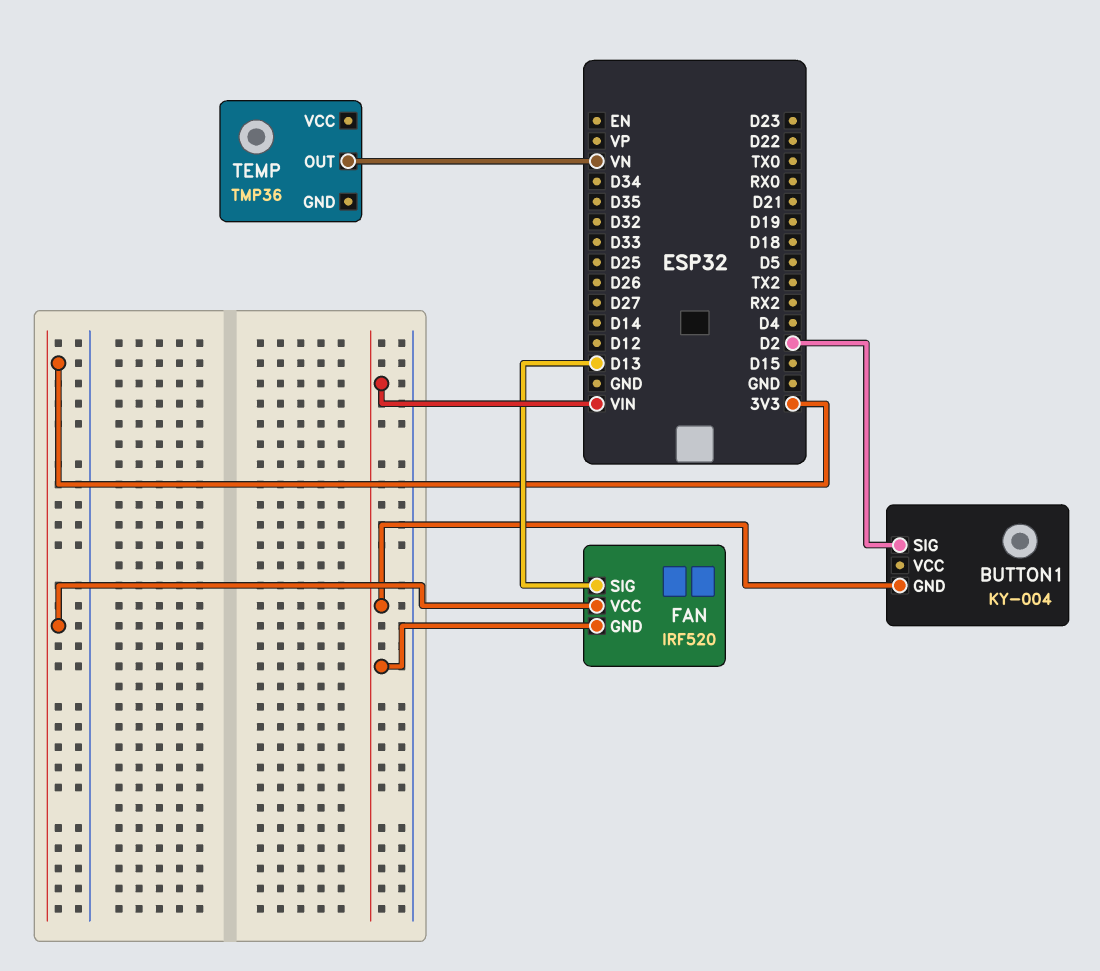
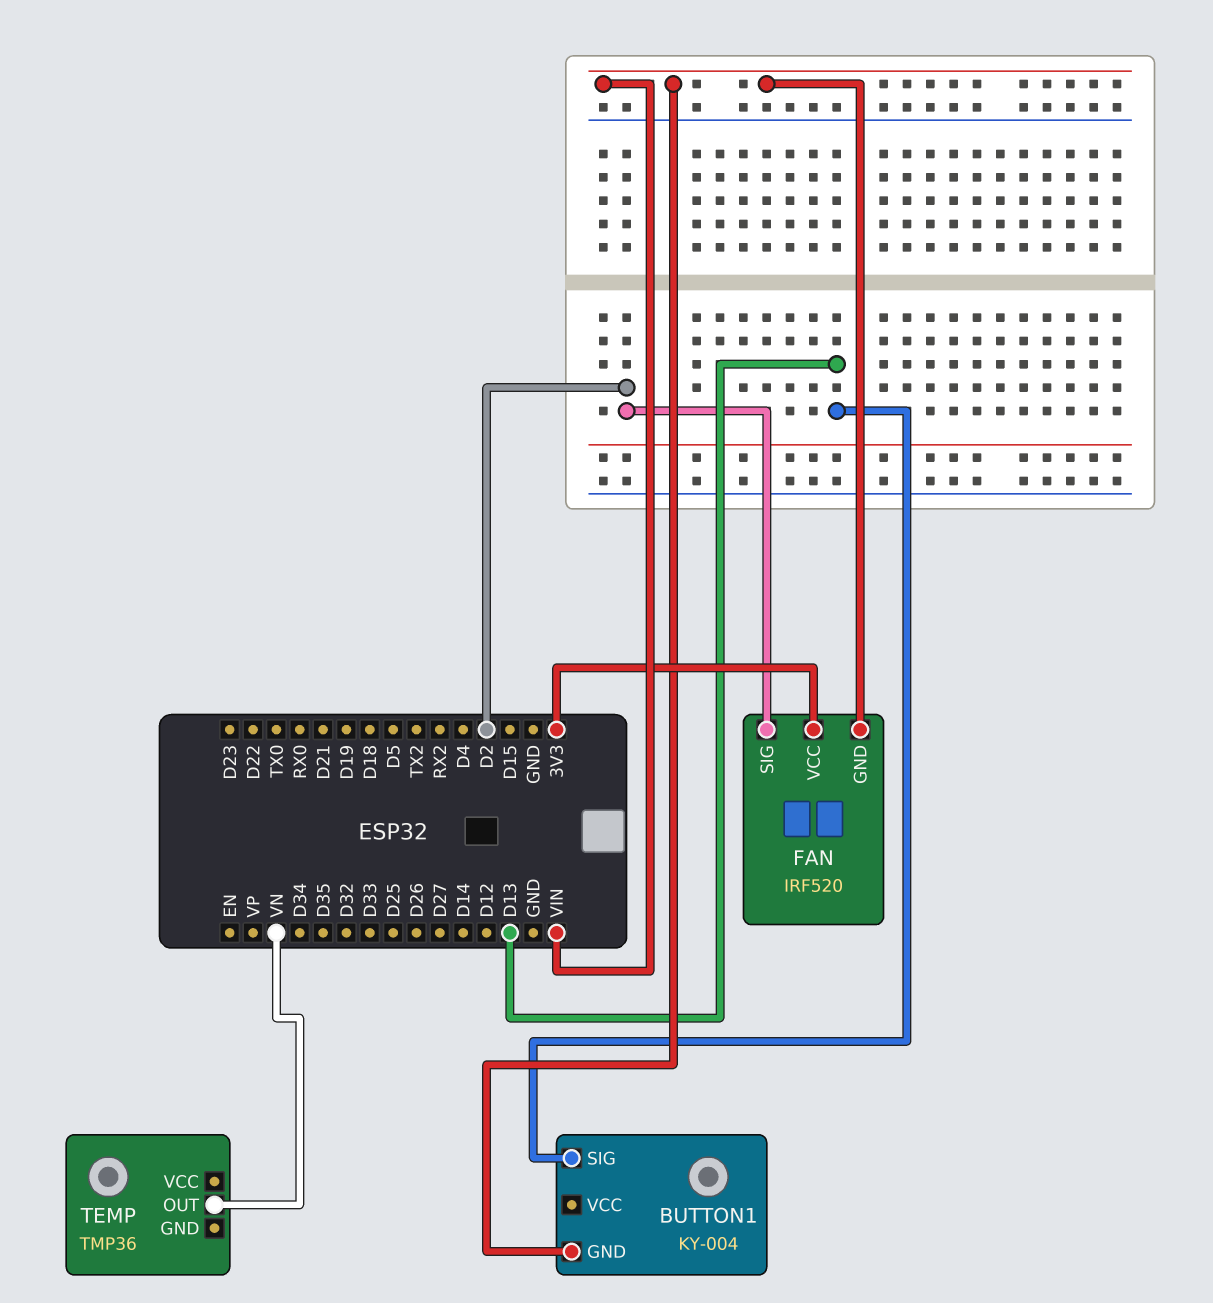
BUTTON1 pin SIG: D2 -> D13
FAN pin SIG: D13 -> D2

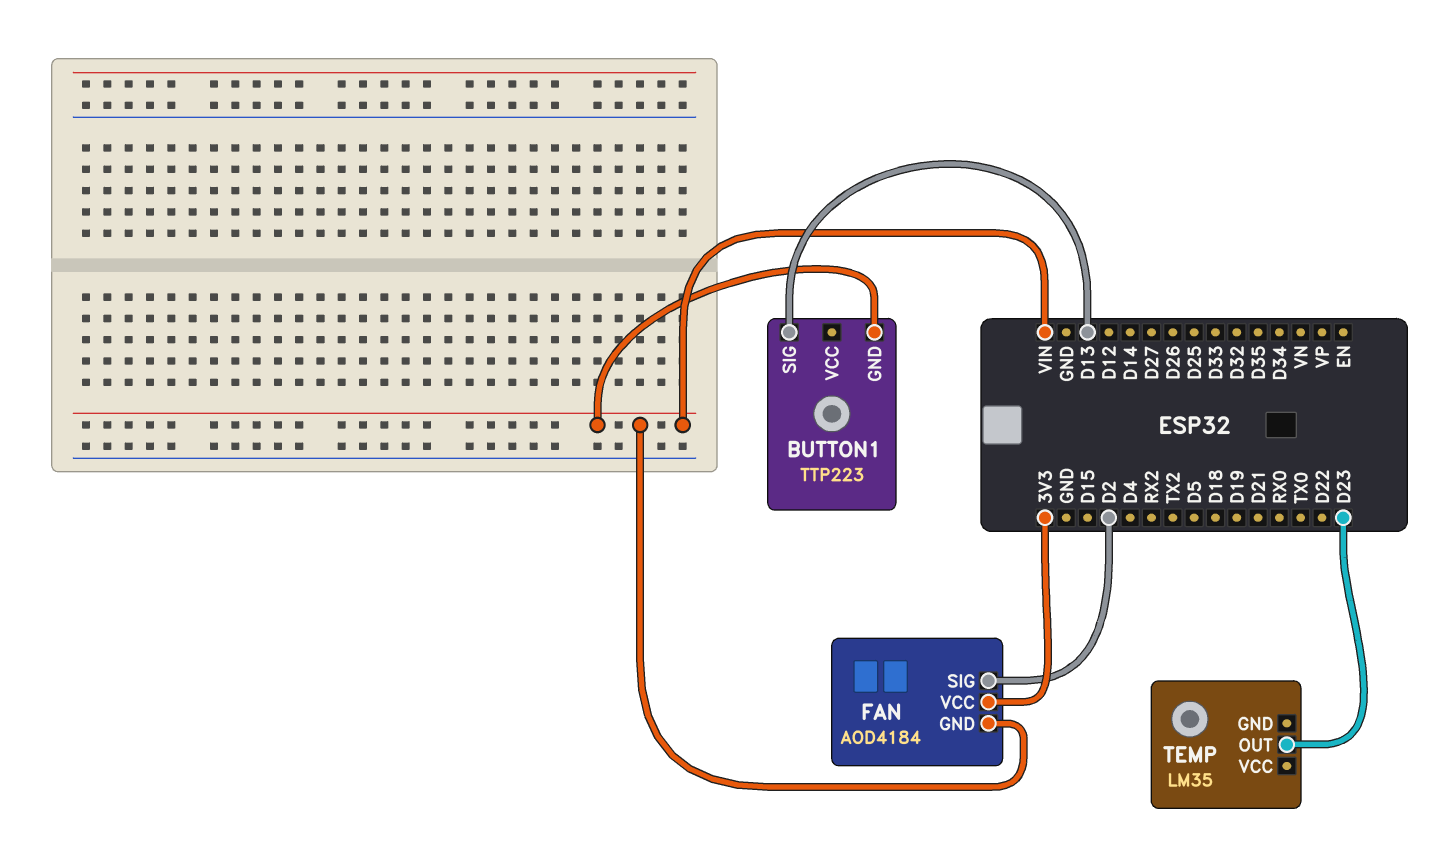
BUTTON1: KY-004 -> TTP223
FAN: IRF520 -> AOD4184
TEMP: TMP36 -> LM35
TEMP pin OUT: VN -> D23

